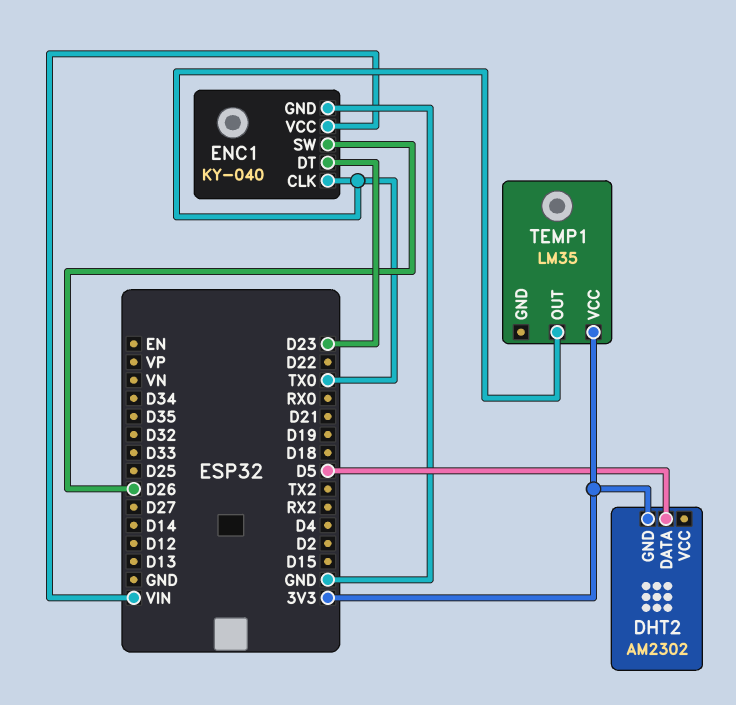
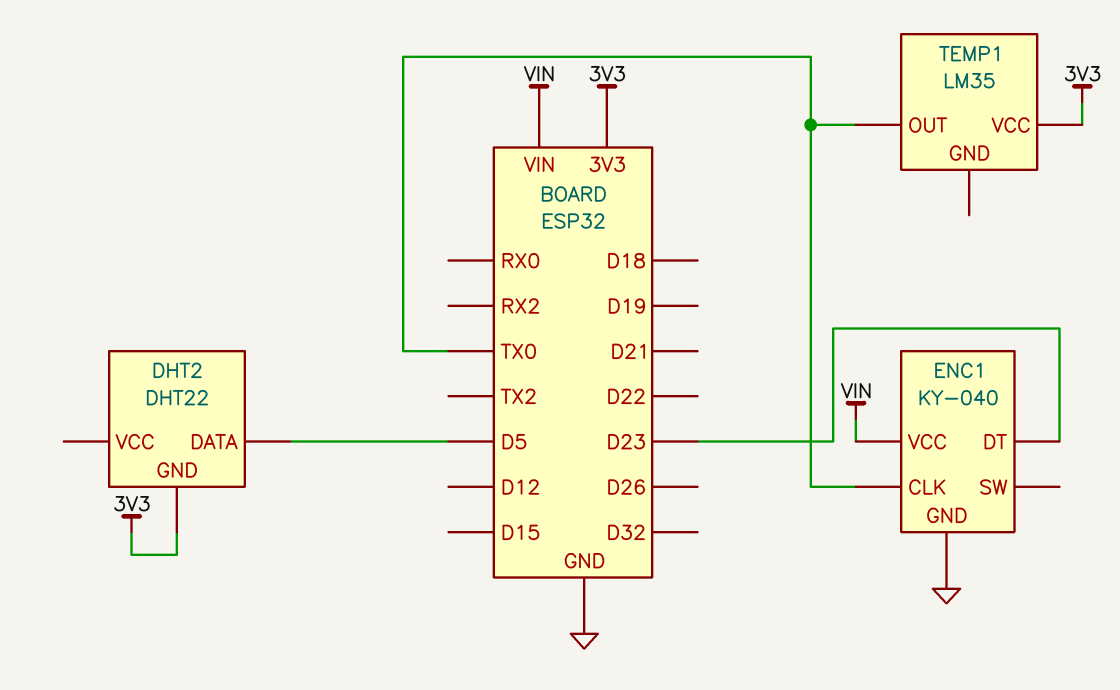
DHT2: AM2302 -> DHT22
ENC1 pin SW: D26 -> none

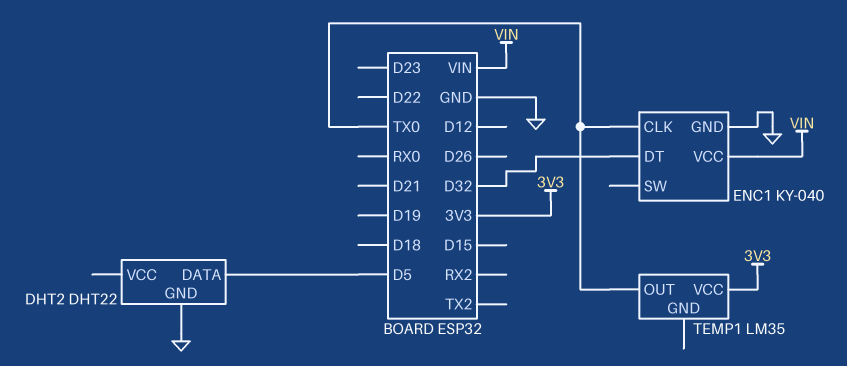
DHT2 pin GND: 3V3 -> GND
ENC1 pin DT: D23 -> D32

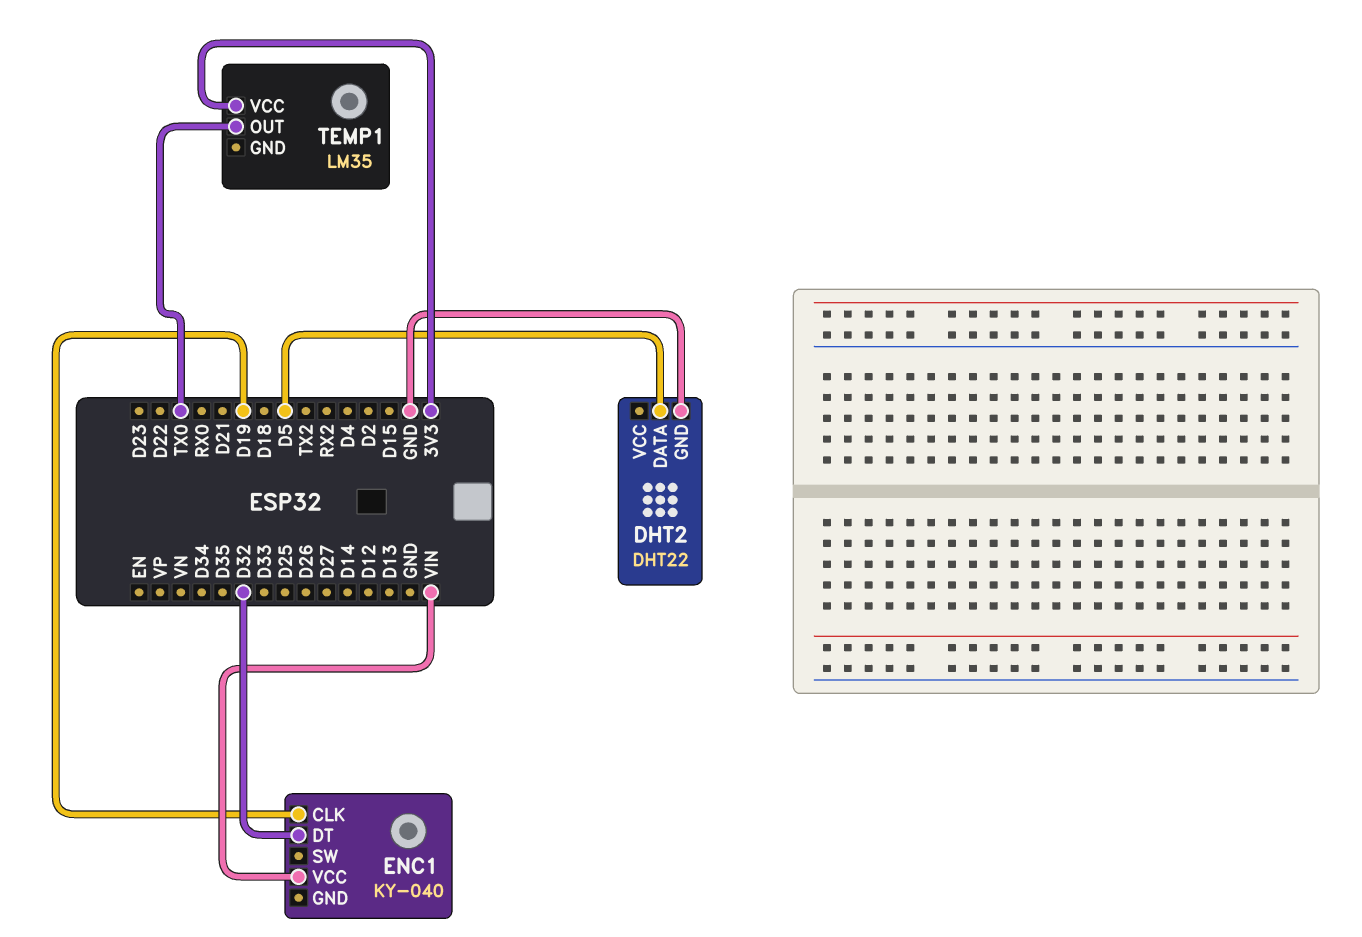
ENC1 pin CLK: TX0 -> D19
ENC1 pin GND: GND -> none

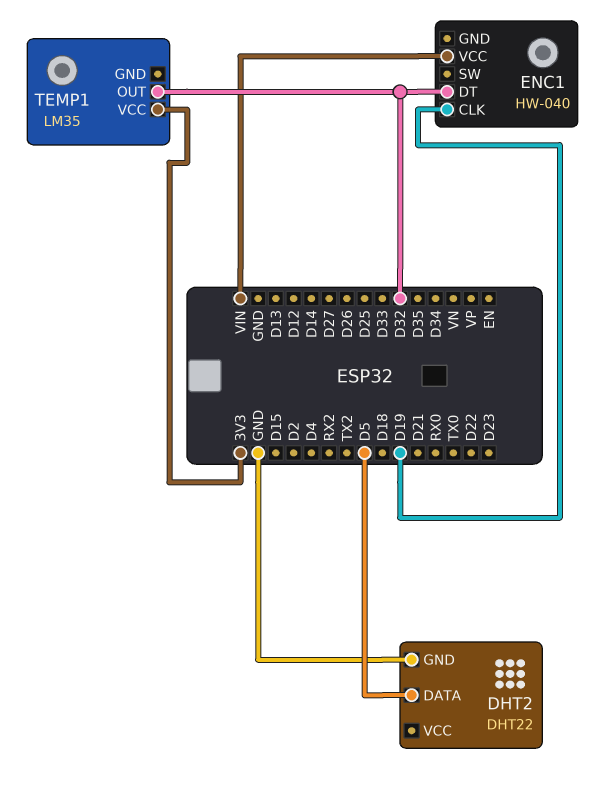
ENC1: KY-040 -> HW-040
TEMP1 pin OUT: TX0 -> D32

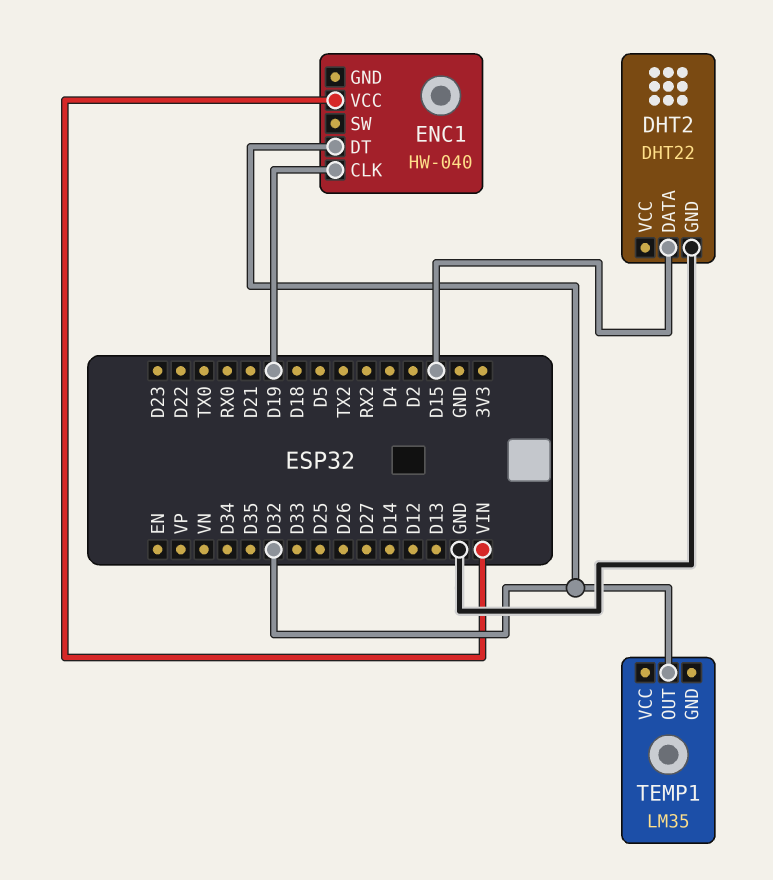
DHT2 pin DATA: D5 -> D15
TEMP1 pin VCC: 3V3 -> none

